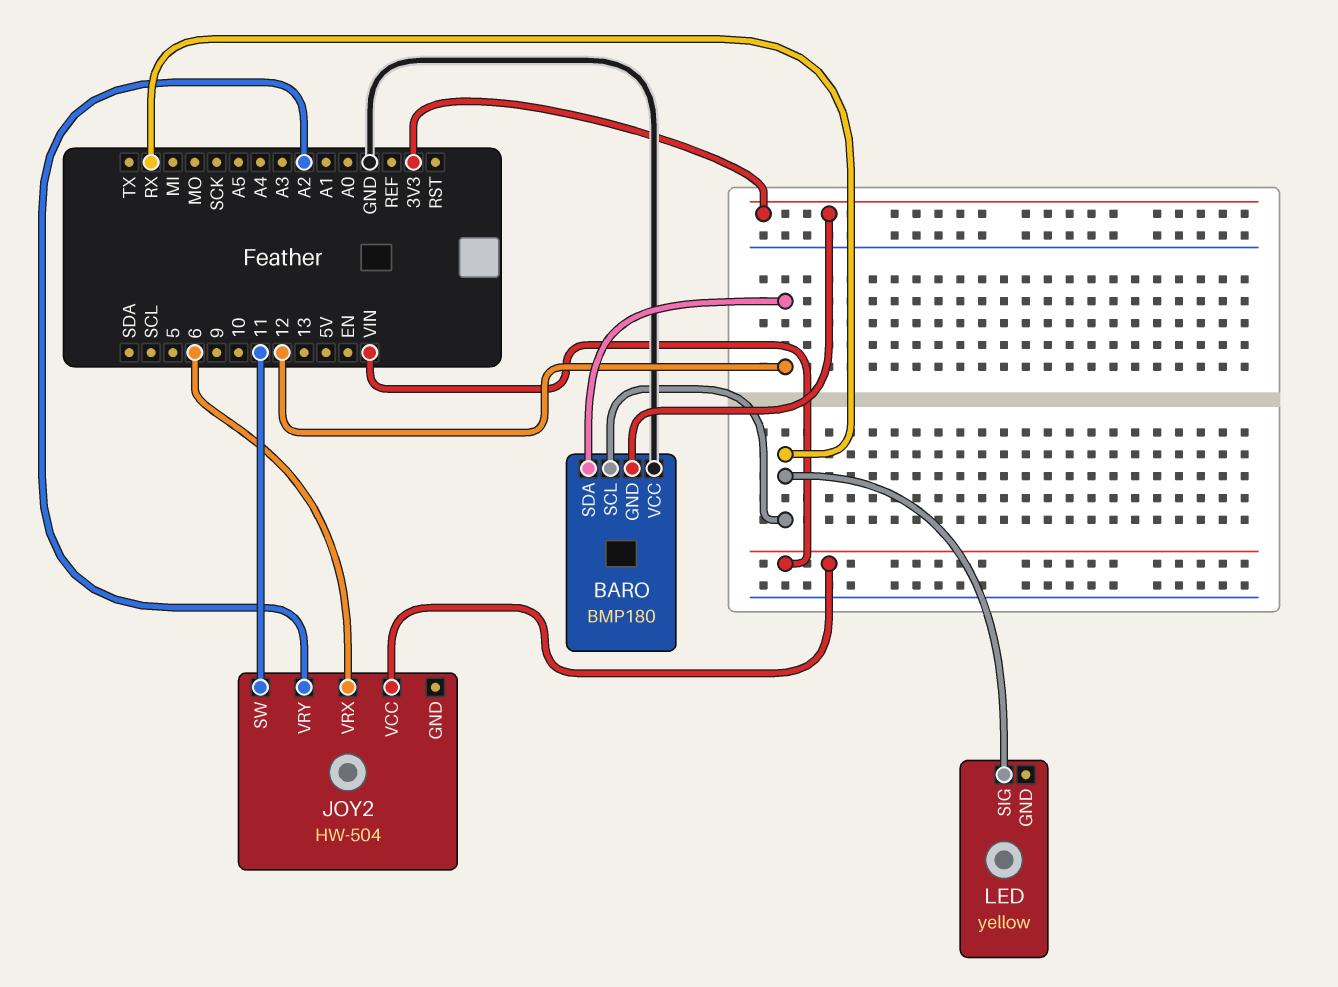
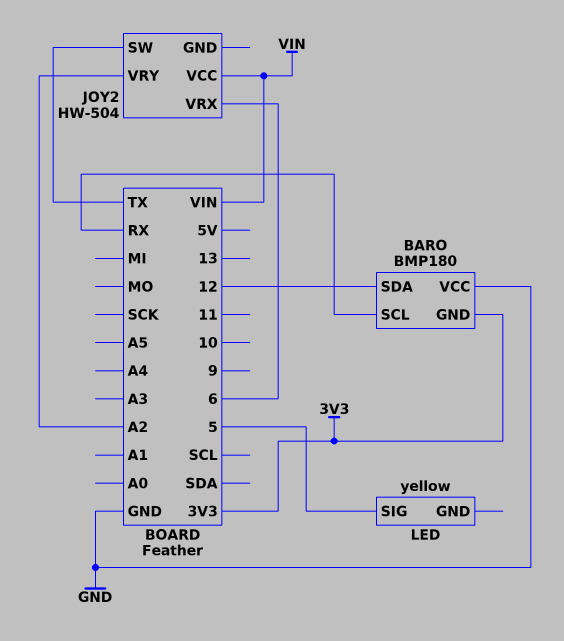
JOY2 pin SW: 11 -> TX
LED pin SIG: RX -> 5

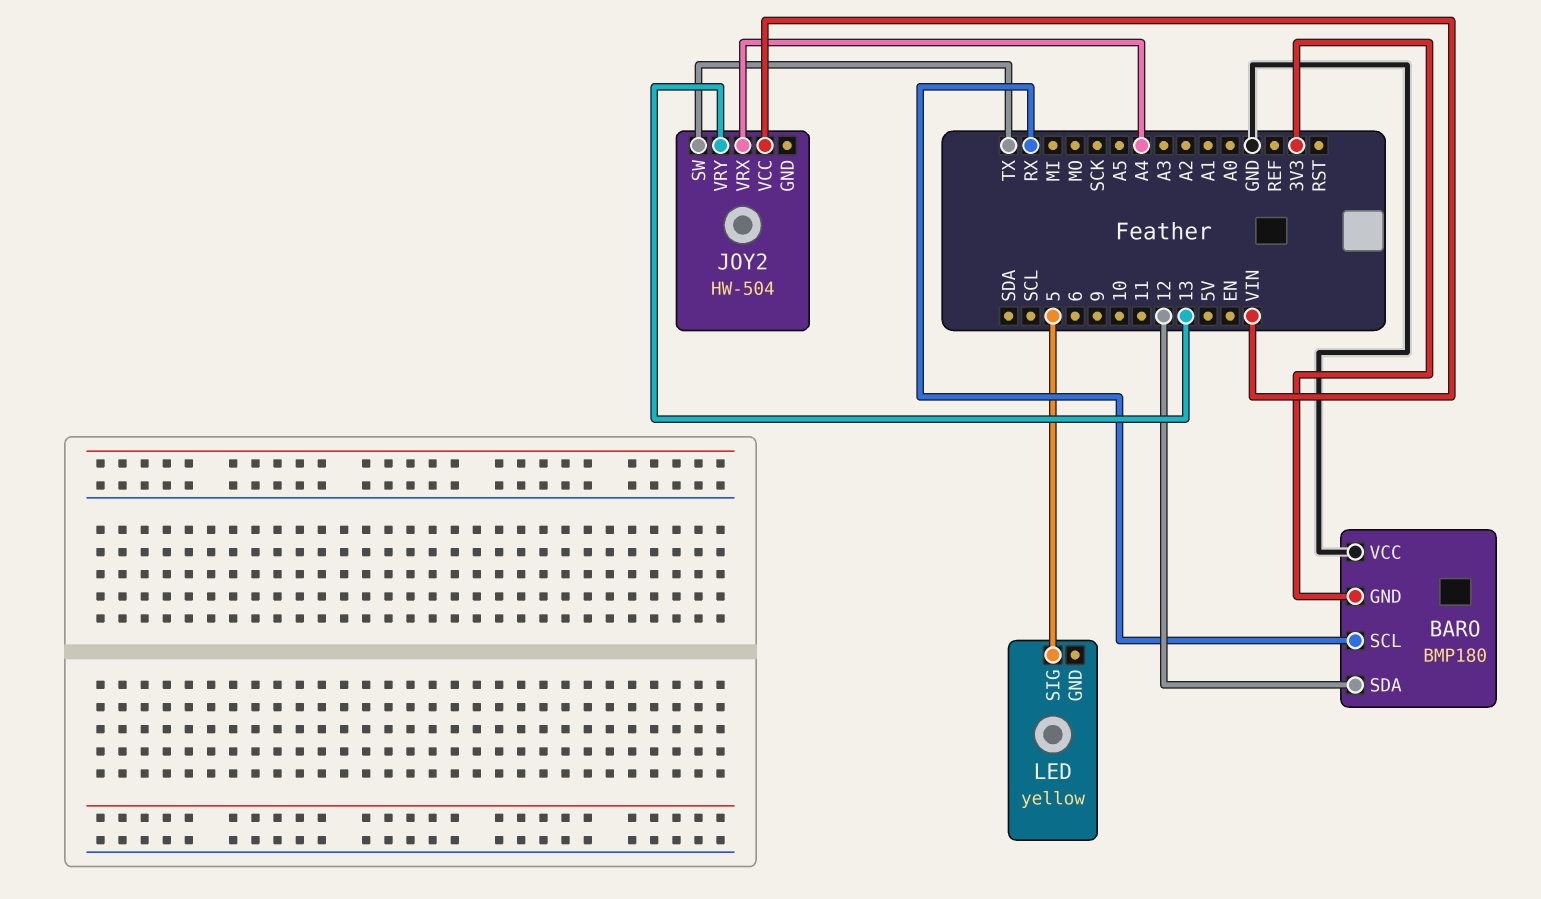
JOY2 pin VRX: 6 -> A4
JOY2 pin VRY: A2 -> 13

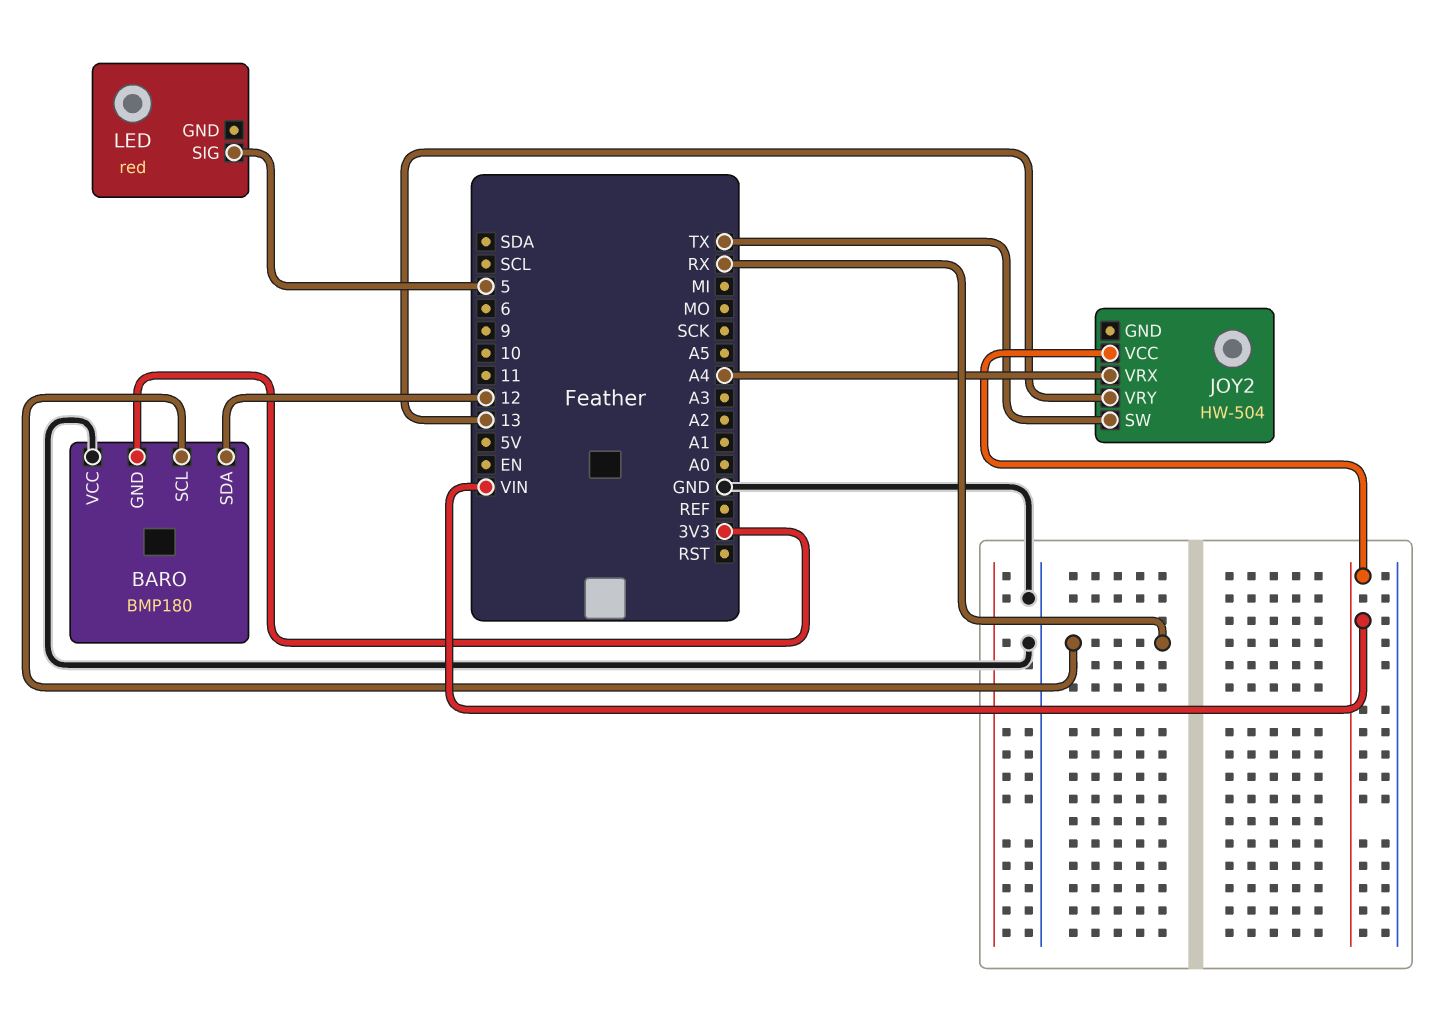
LED: yellow -> red

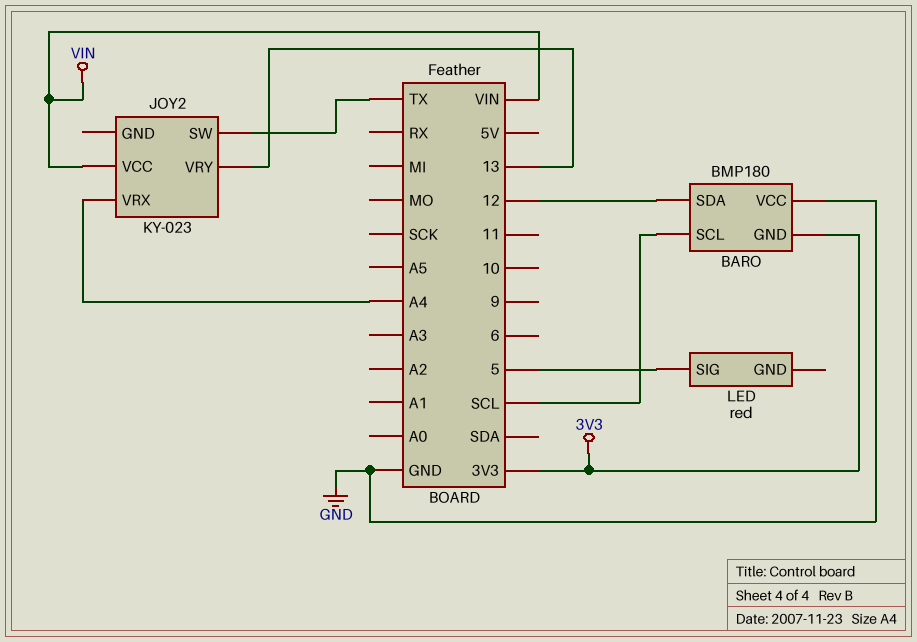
BARO pin SCL: RX -> SCL
JOY2: HW-504 -> KY-023

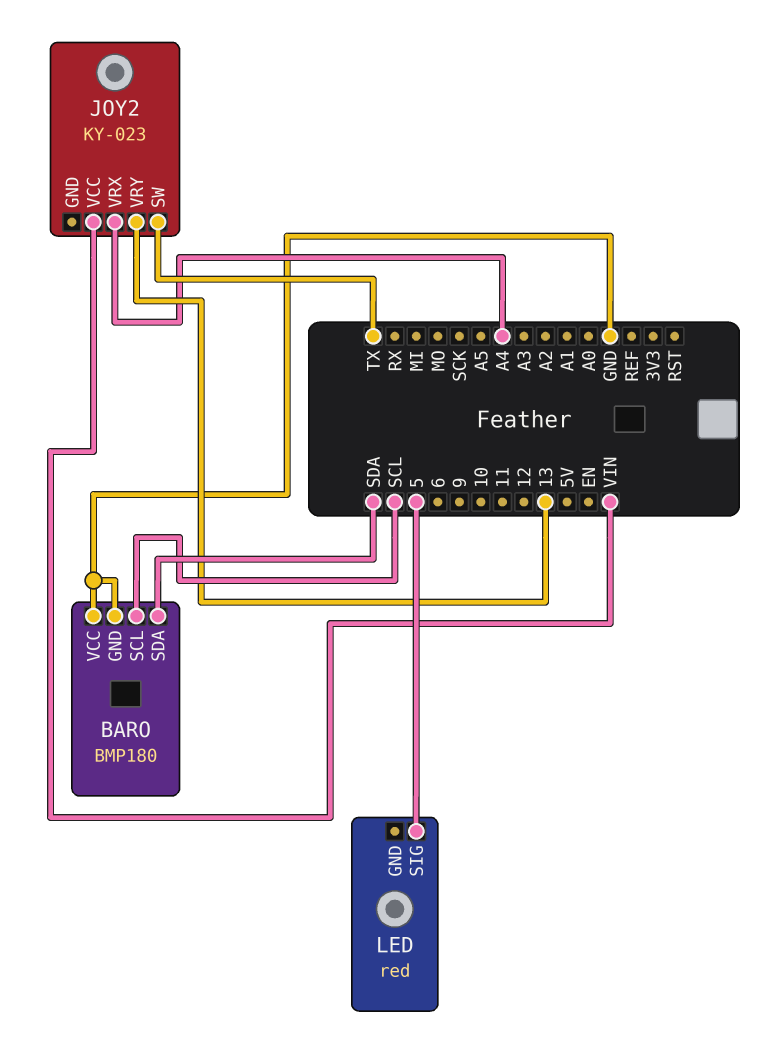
BARO pin GND: 3V3 -> GND
BARO pin SDA: 12 -> SDA

